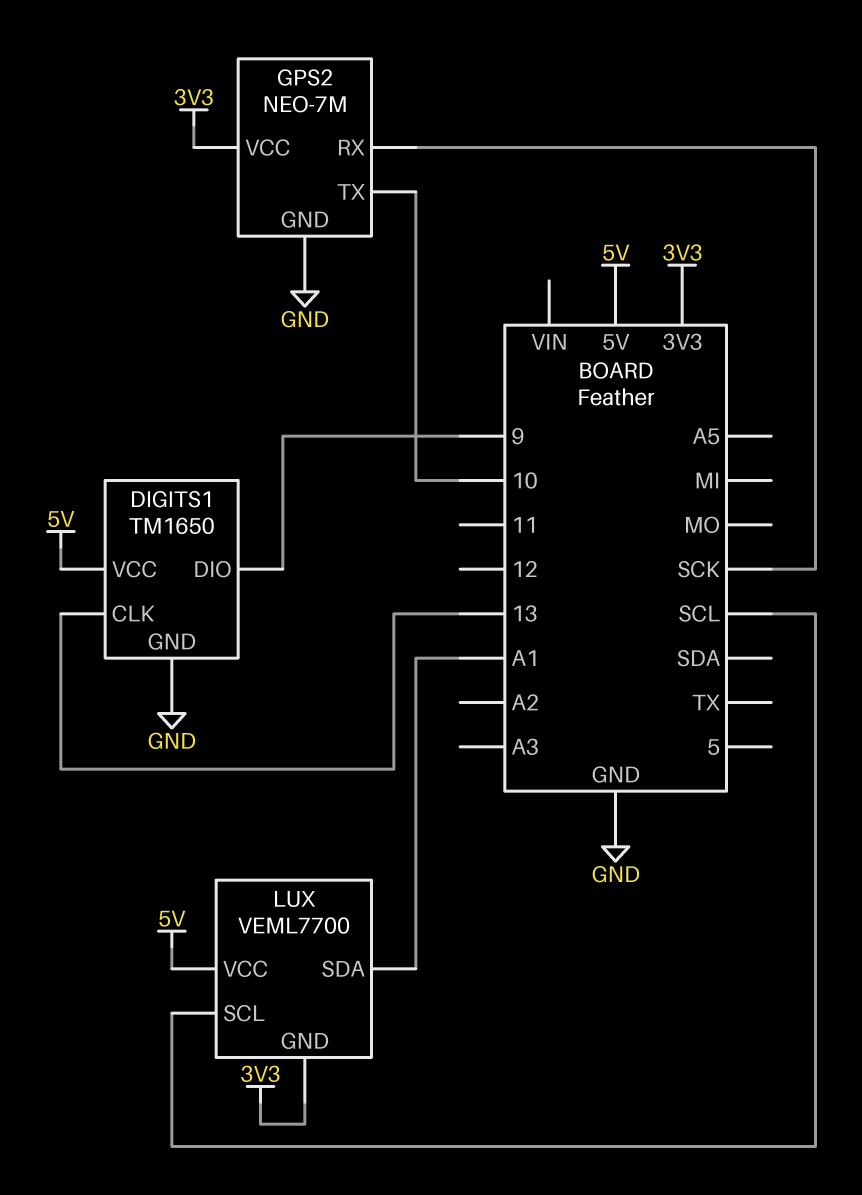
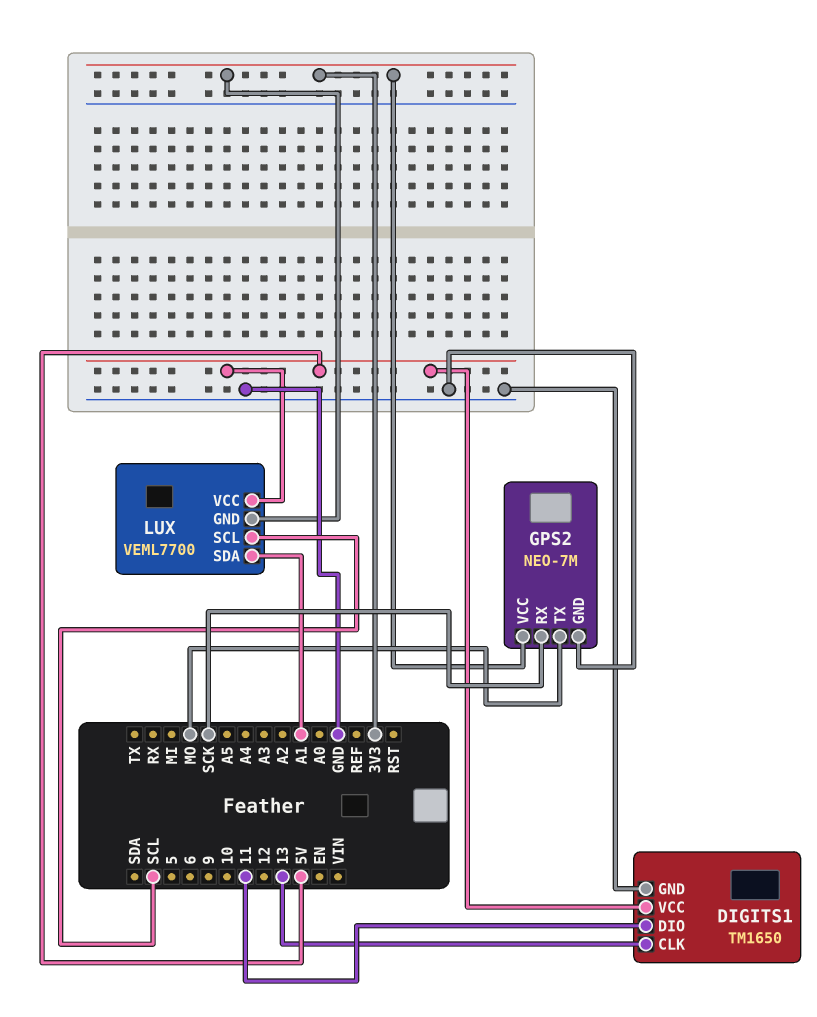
DIGITS1 pin DIO: 9 -> 11
GPS2 pin TX: 10 -> MO

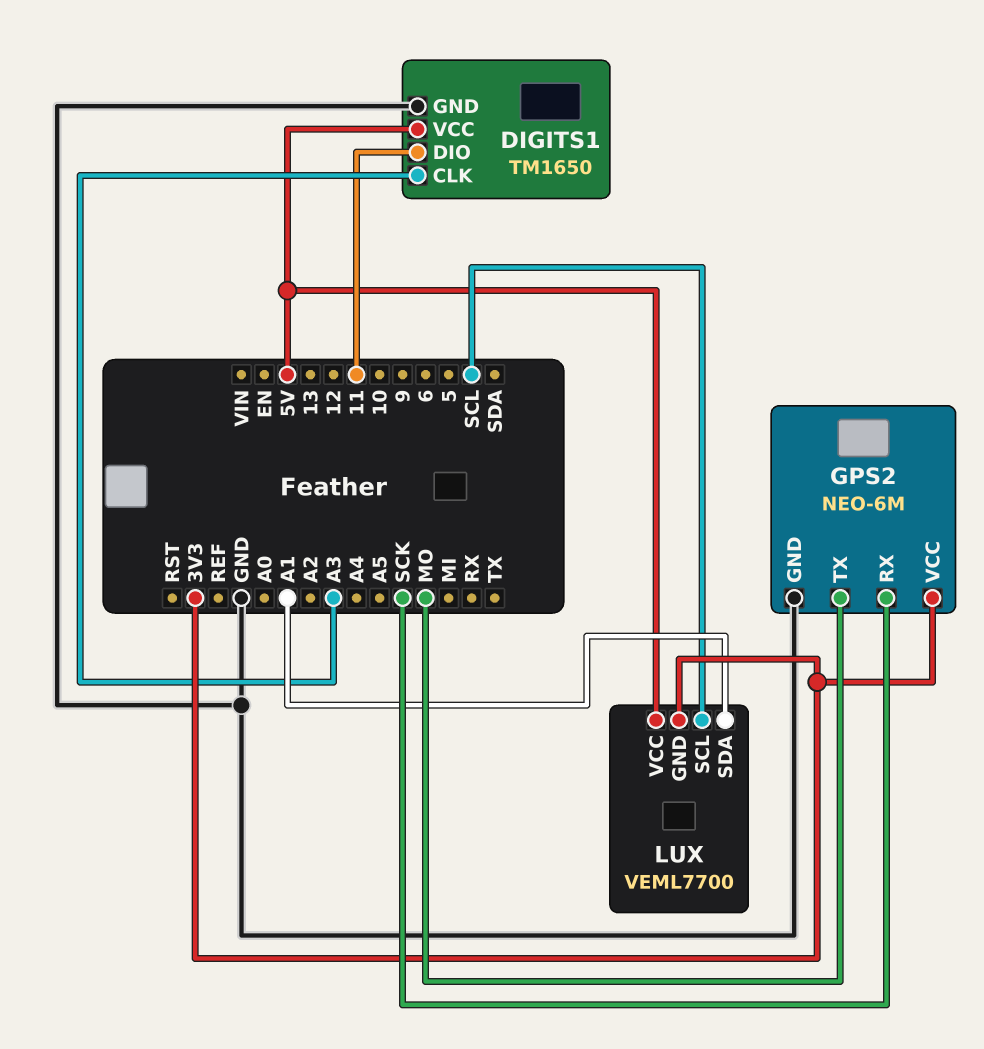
DIGITS1 pin CLK: 13 -> A3
GPS2: NEO-7M -> NEO-6M

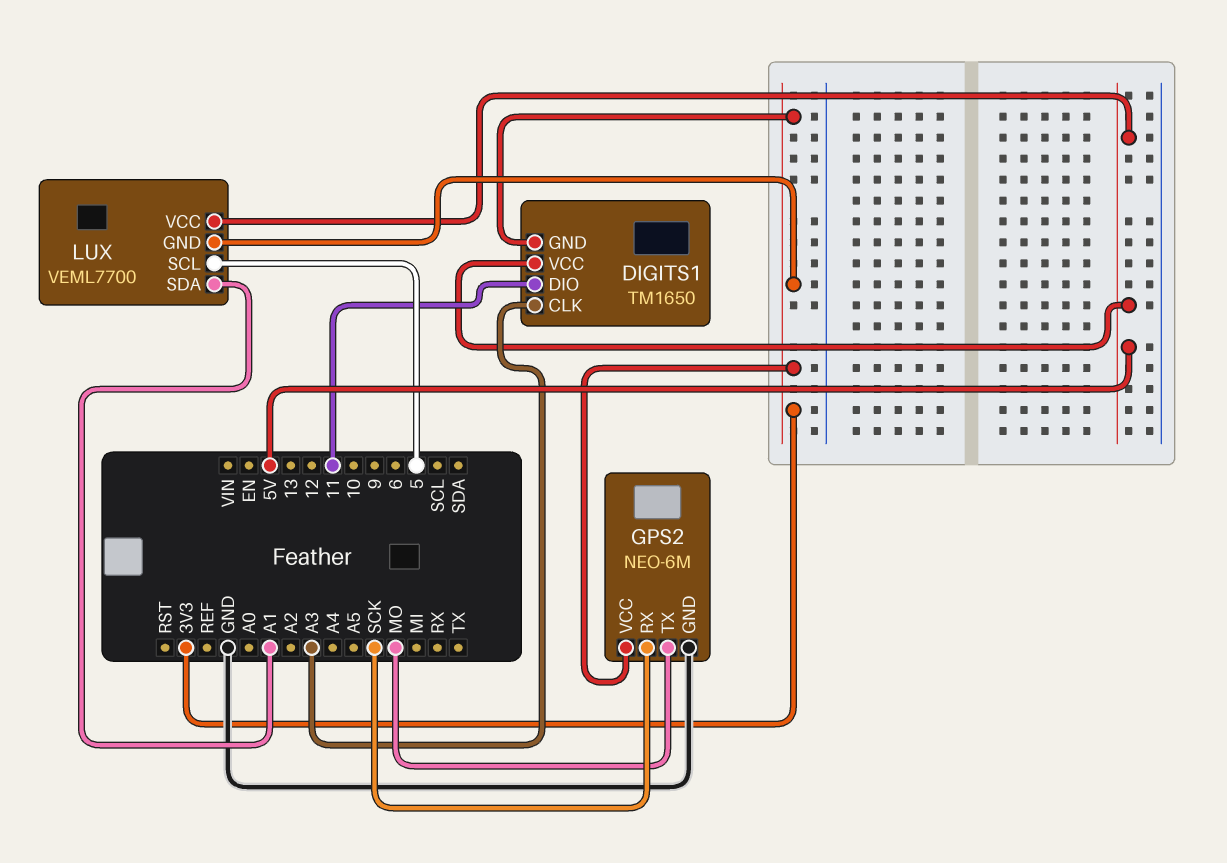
DIGITS1 pin GND: GND -> 3V3
LUX pin SCL: SCL -> 5

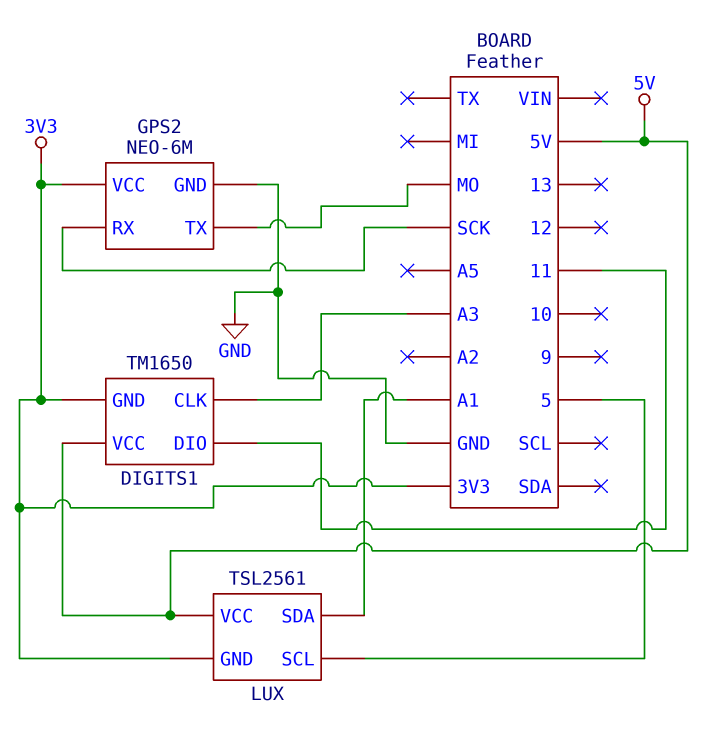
LUX: VEML7700 -> TSL2561

